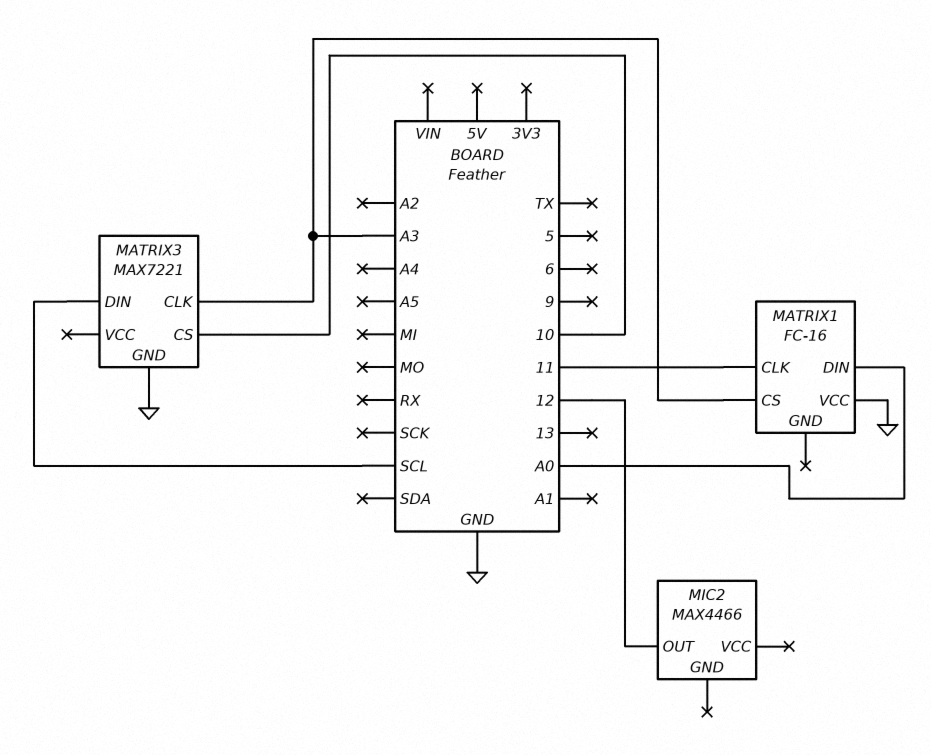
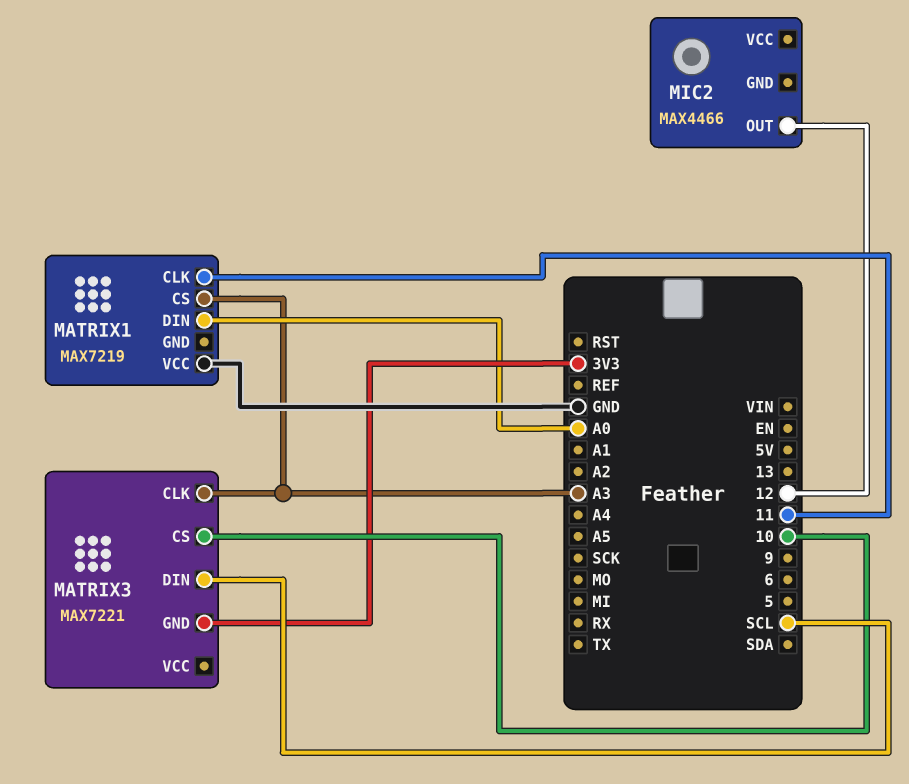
MATRIX1: FC-16 -> MAX7219
MATRIX3 pin GND: GND -> 3V3

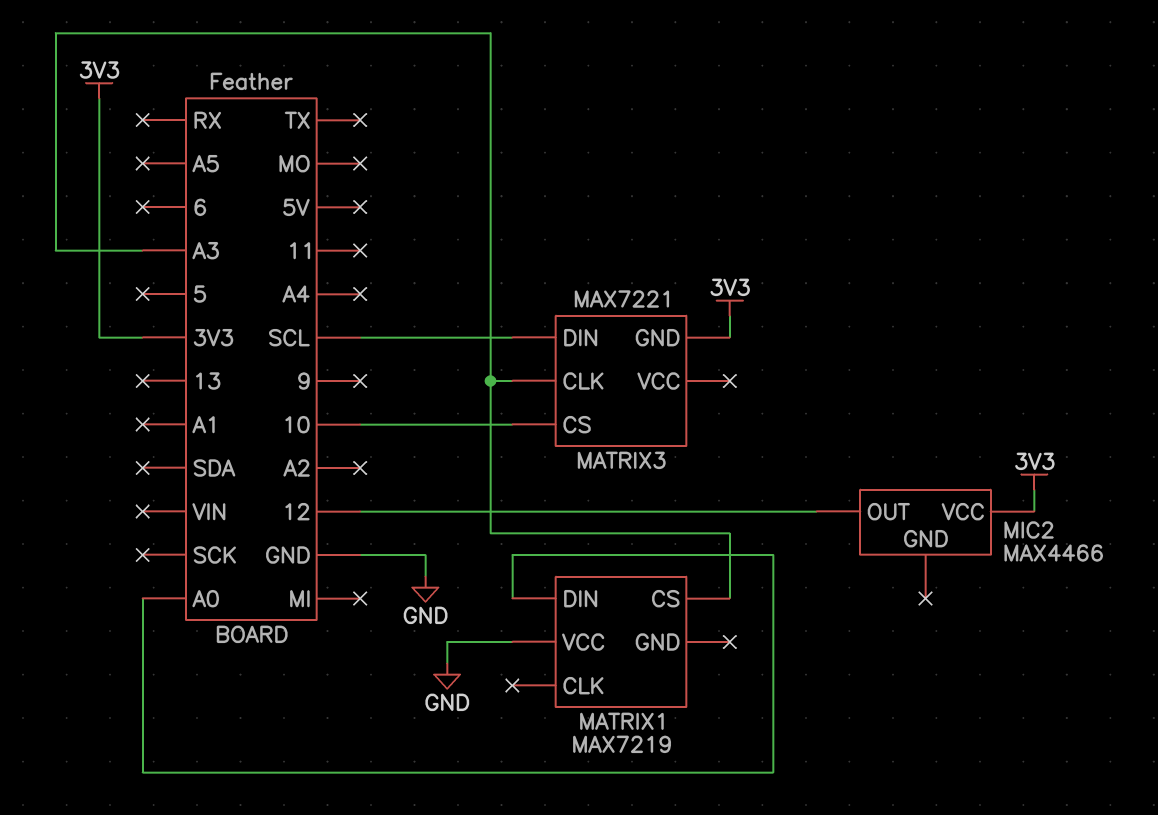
MATRIX1 pin CLK: 11 -> none
MIC2 pin VCC: none -> 3V3

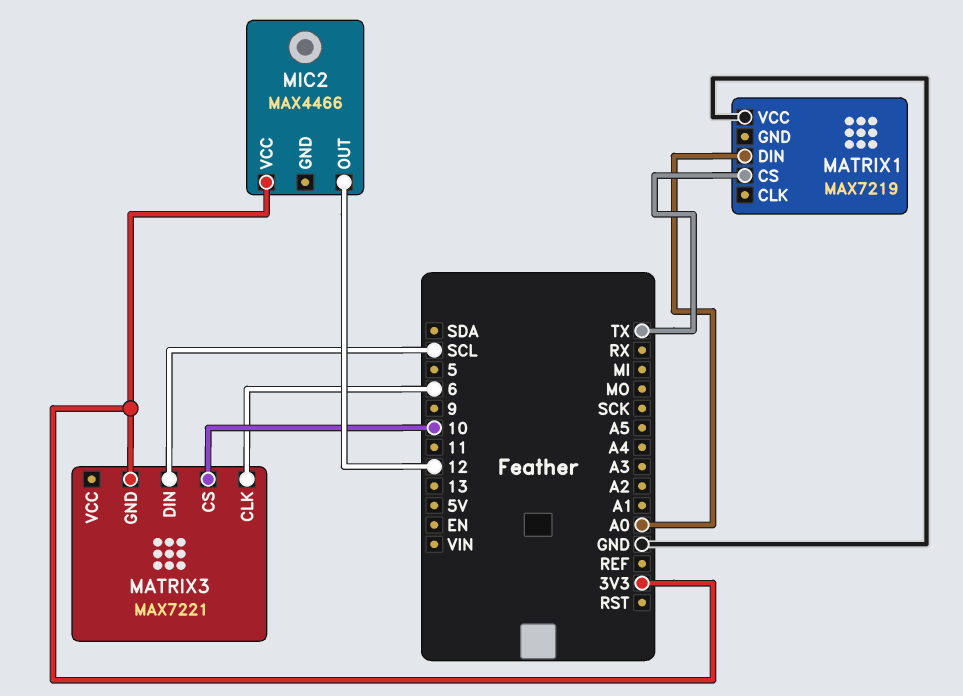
MATRIX1 pin CS: A3 -> TX
MATRIX3 pin CLK: A3 -> 6

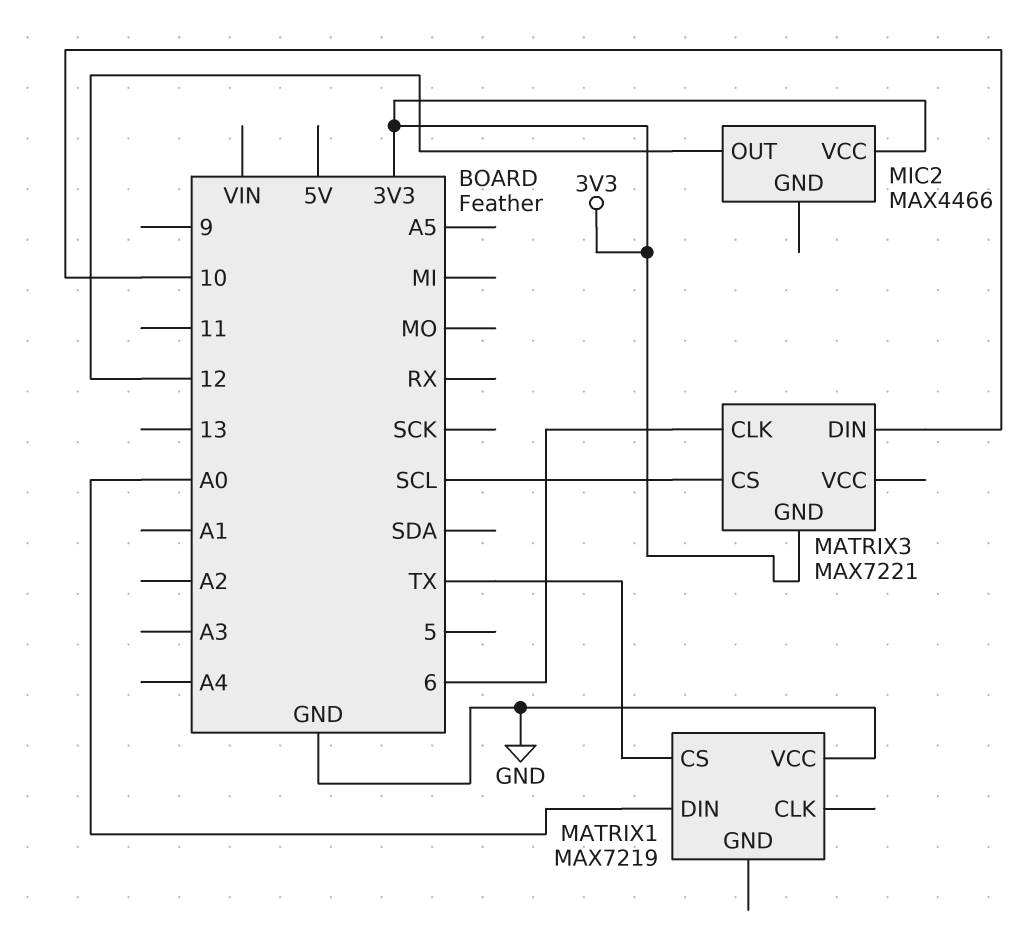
MATRIX3 pin CS: 10 -> SCL
MATRIX3 pin DIN: SCL -> 10

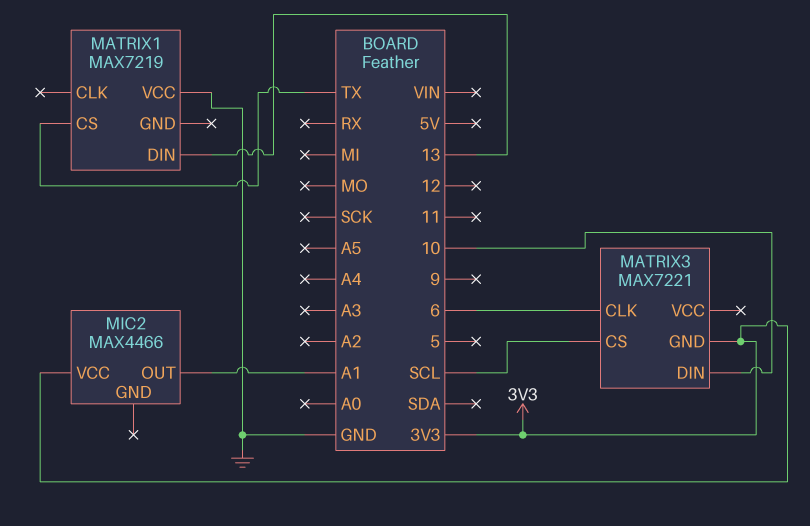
MATRIX1 pin DIN: A0 -> 13
MIC2 pin OUT: 12 -> A1

